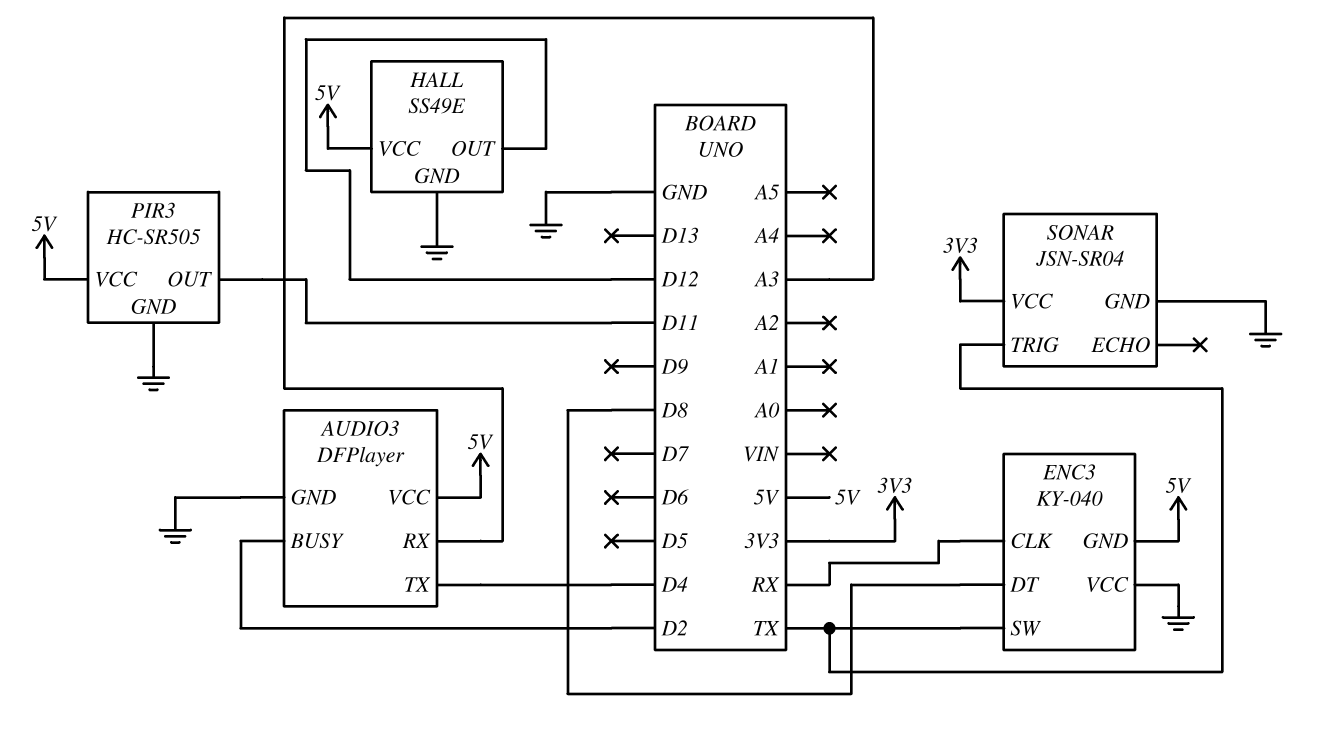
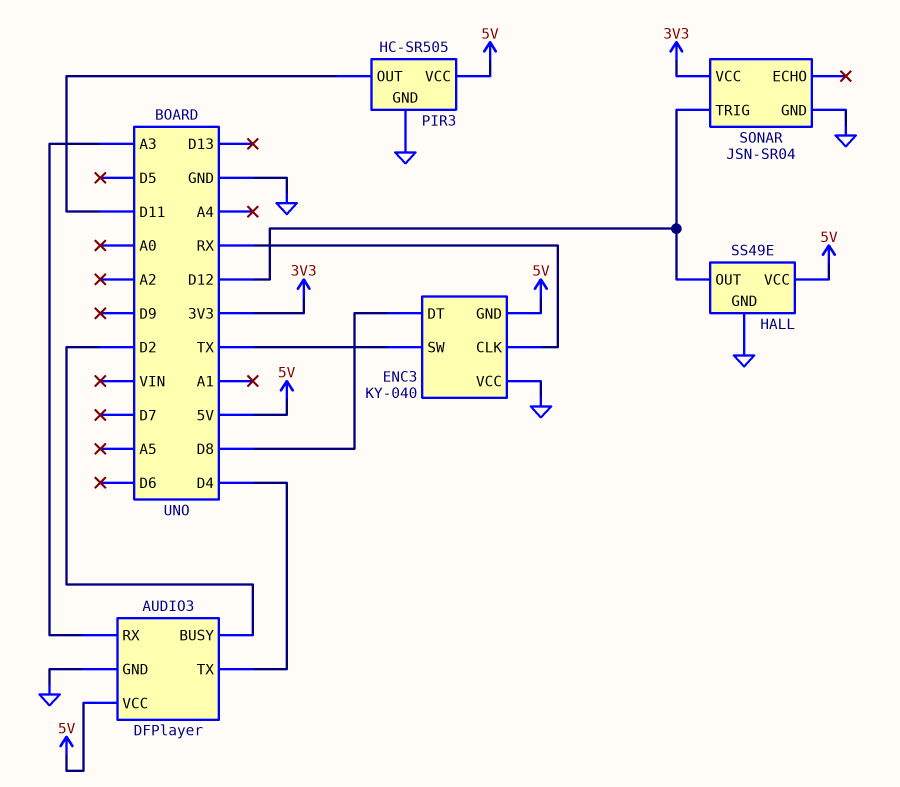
SONAR pin TRIG: TX -> D12

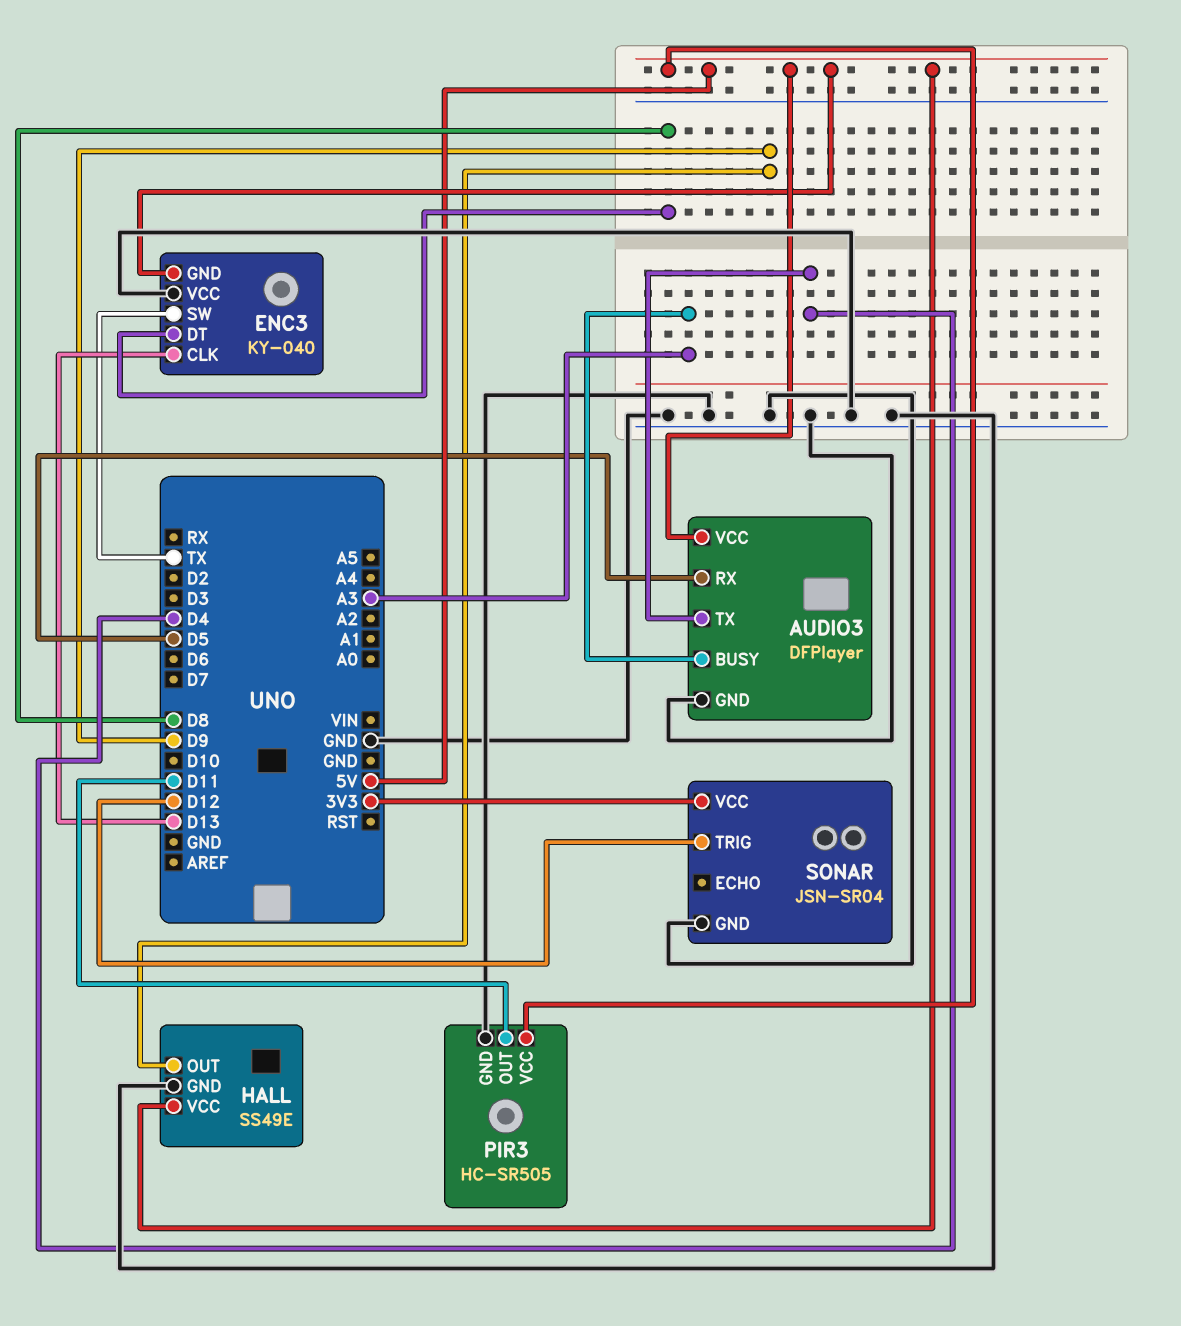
AUDIO3 pin BUSY: D2 -> A3
AUDIO3 pin RX: A3 -> D5
ENC3 pin CLK: RX -> D13
HALL pin OUT: D12 -> D9

